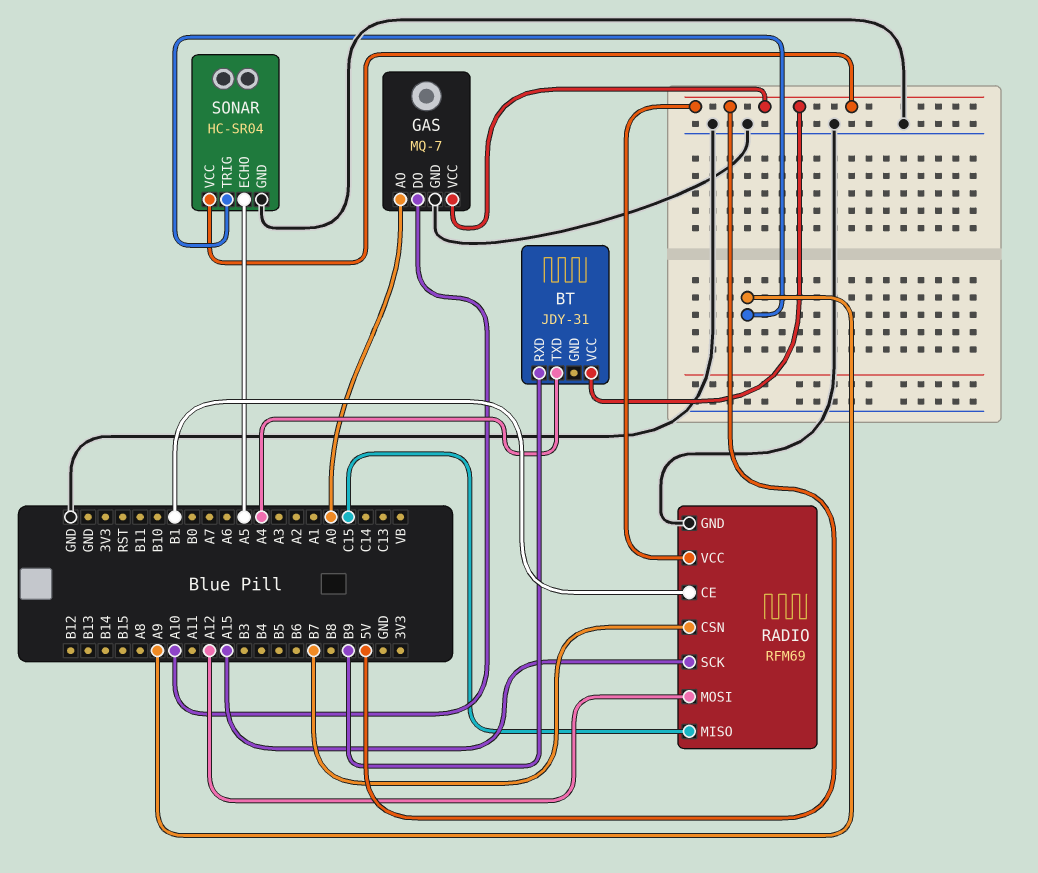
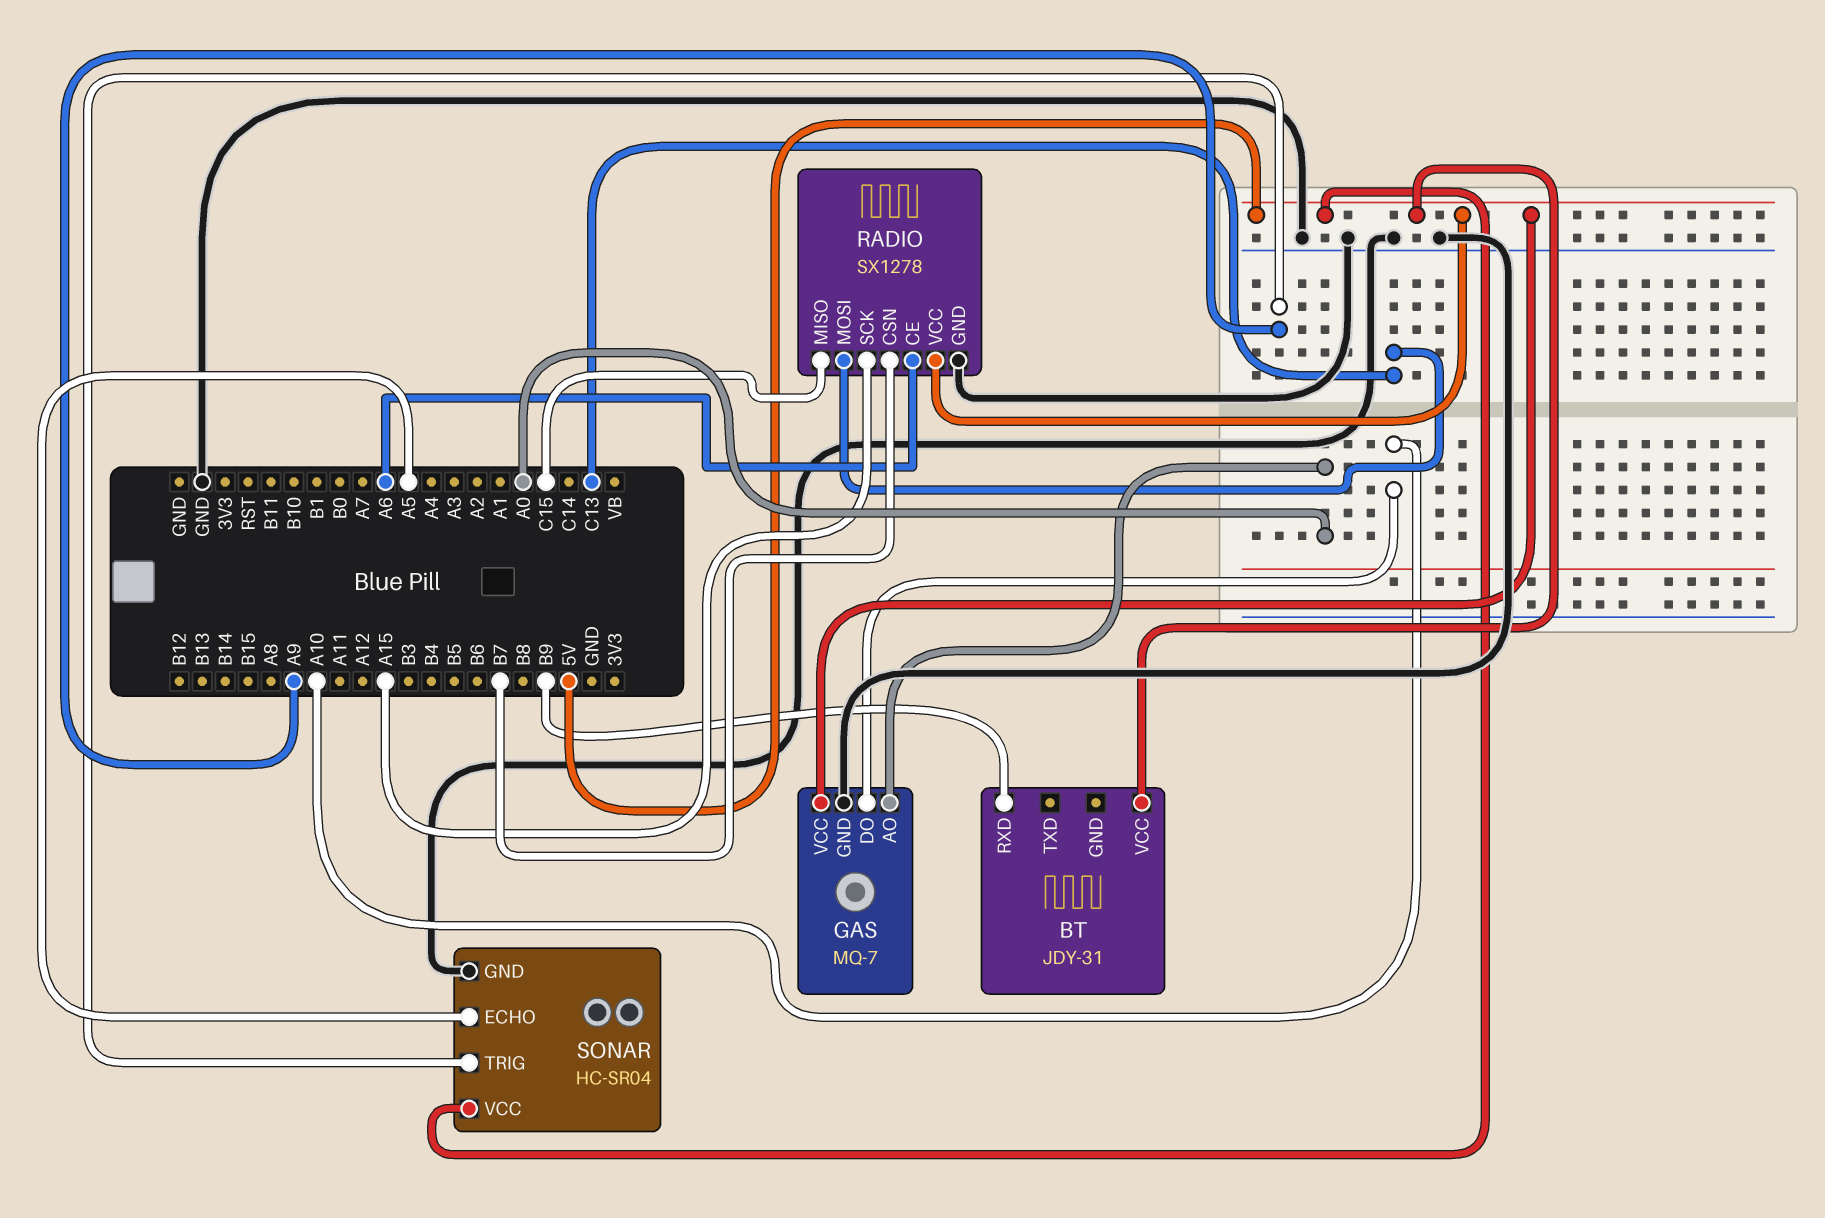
BT pin TXD: A4 -> none
RADIO: RFM69 -> SX1278
RADIO pin CE: B1 -> A6
RADIO pin MOSI: A12 -> C13

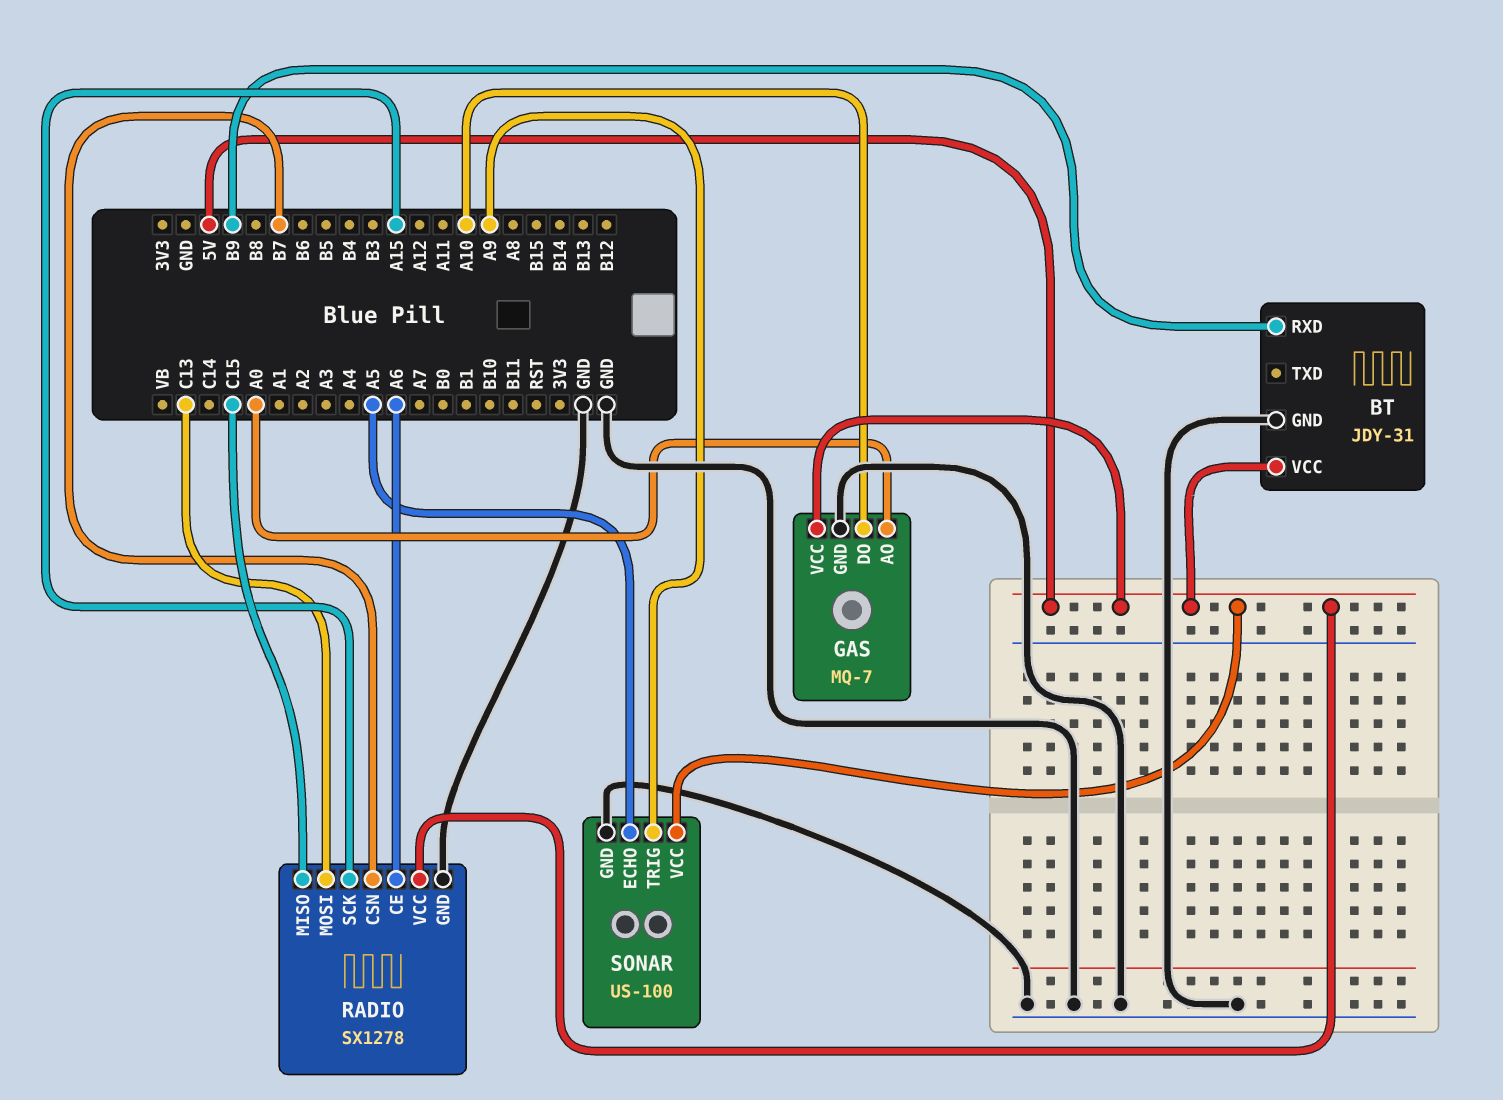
BT pin GND: none -> GND
SONAR: HC-SR04 -> US-100

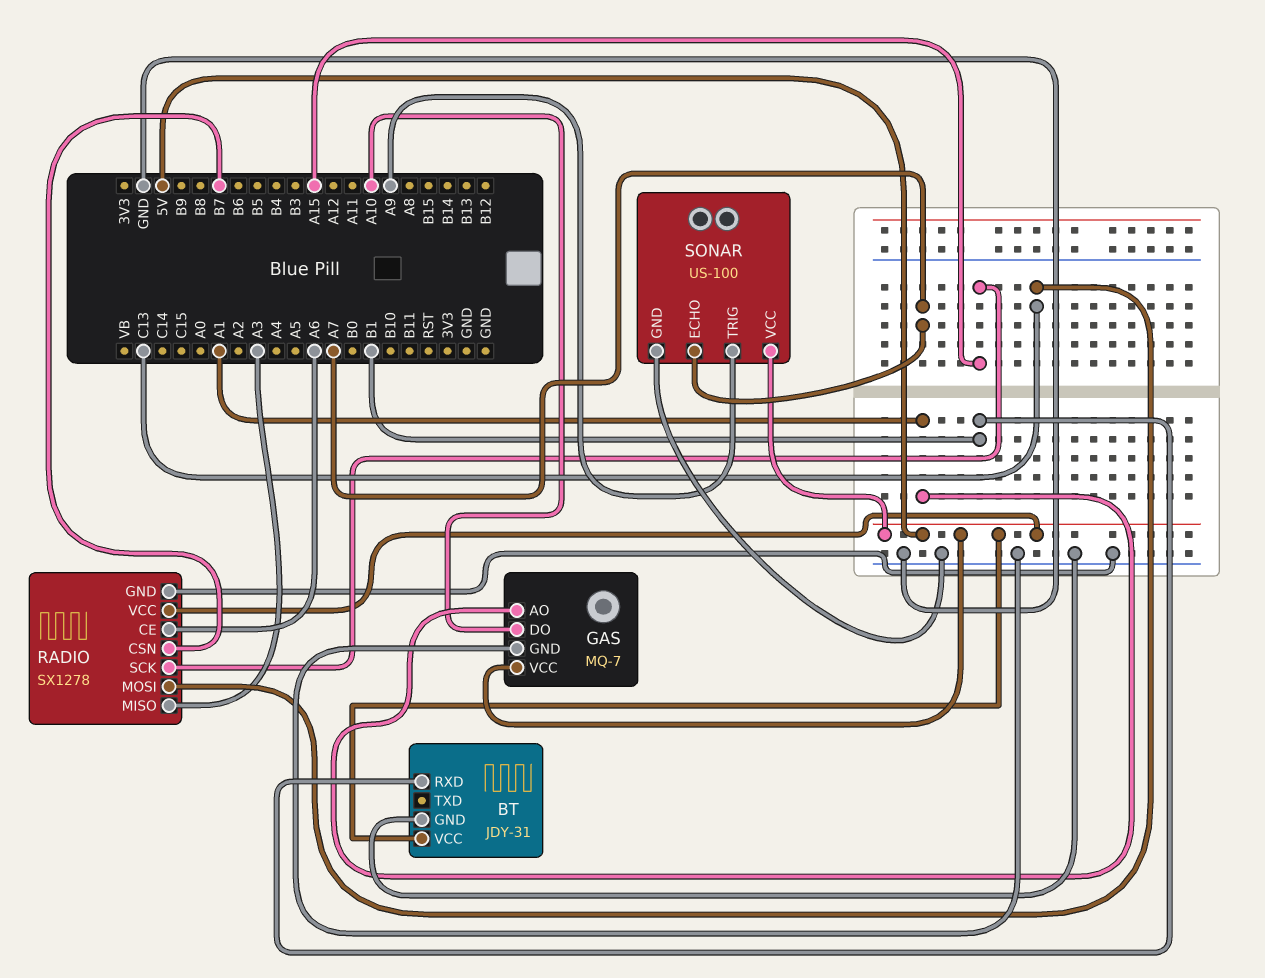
BT pin RXD: B9 -> B1
GAS pin AO: A0 -> A1
RADIO pin MISO: C15 -> A3
SONAR pin ECHO: A5 -> A7

